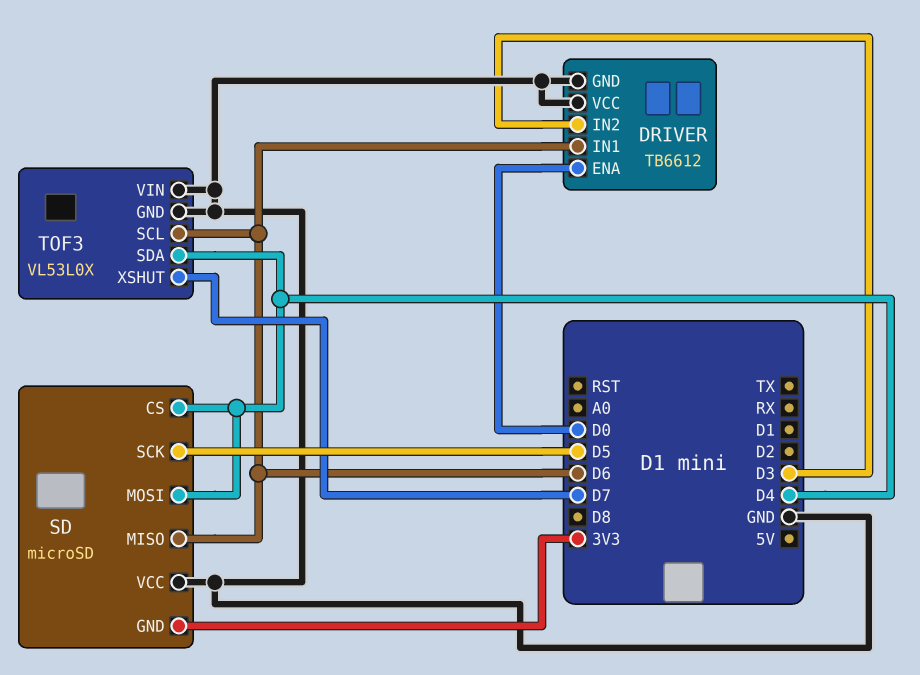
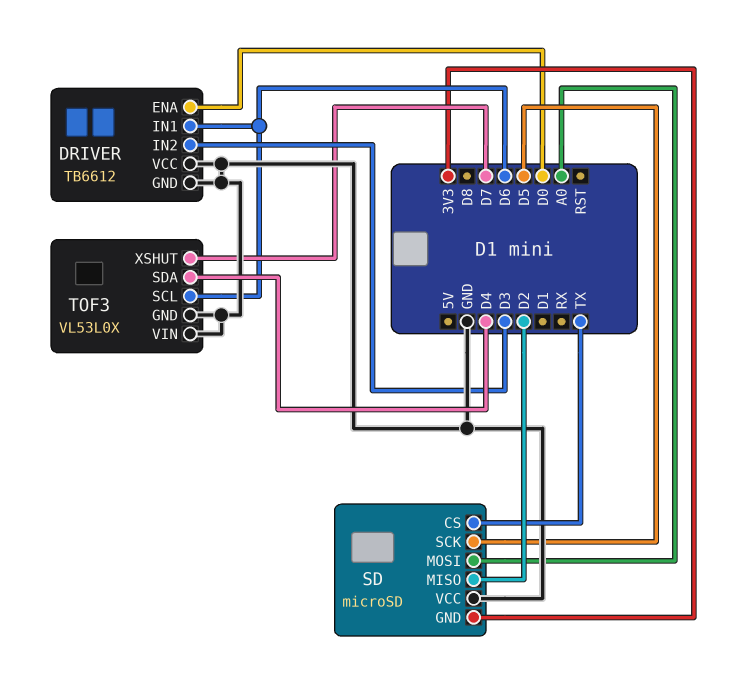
SD pin CS: D4 -> TX
SD pin MISO: D6 -> D2
SD pin MOSI: D4 -> A0

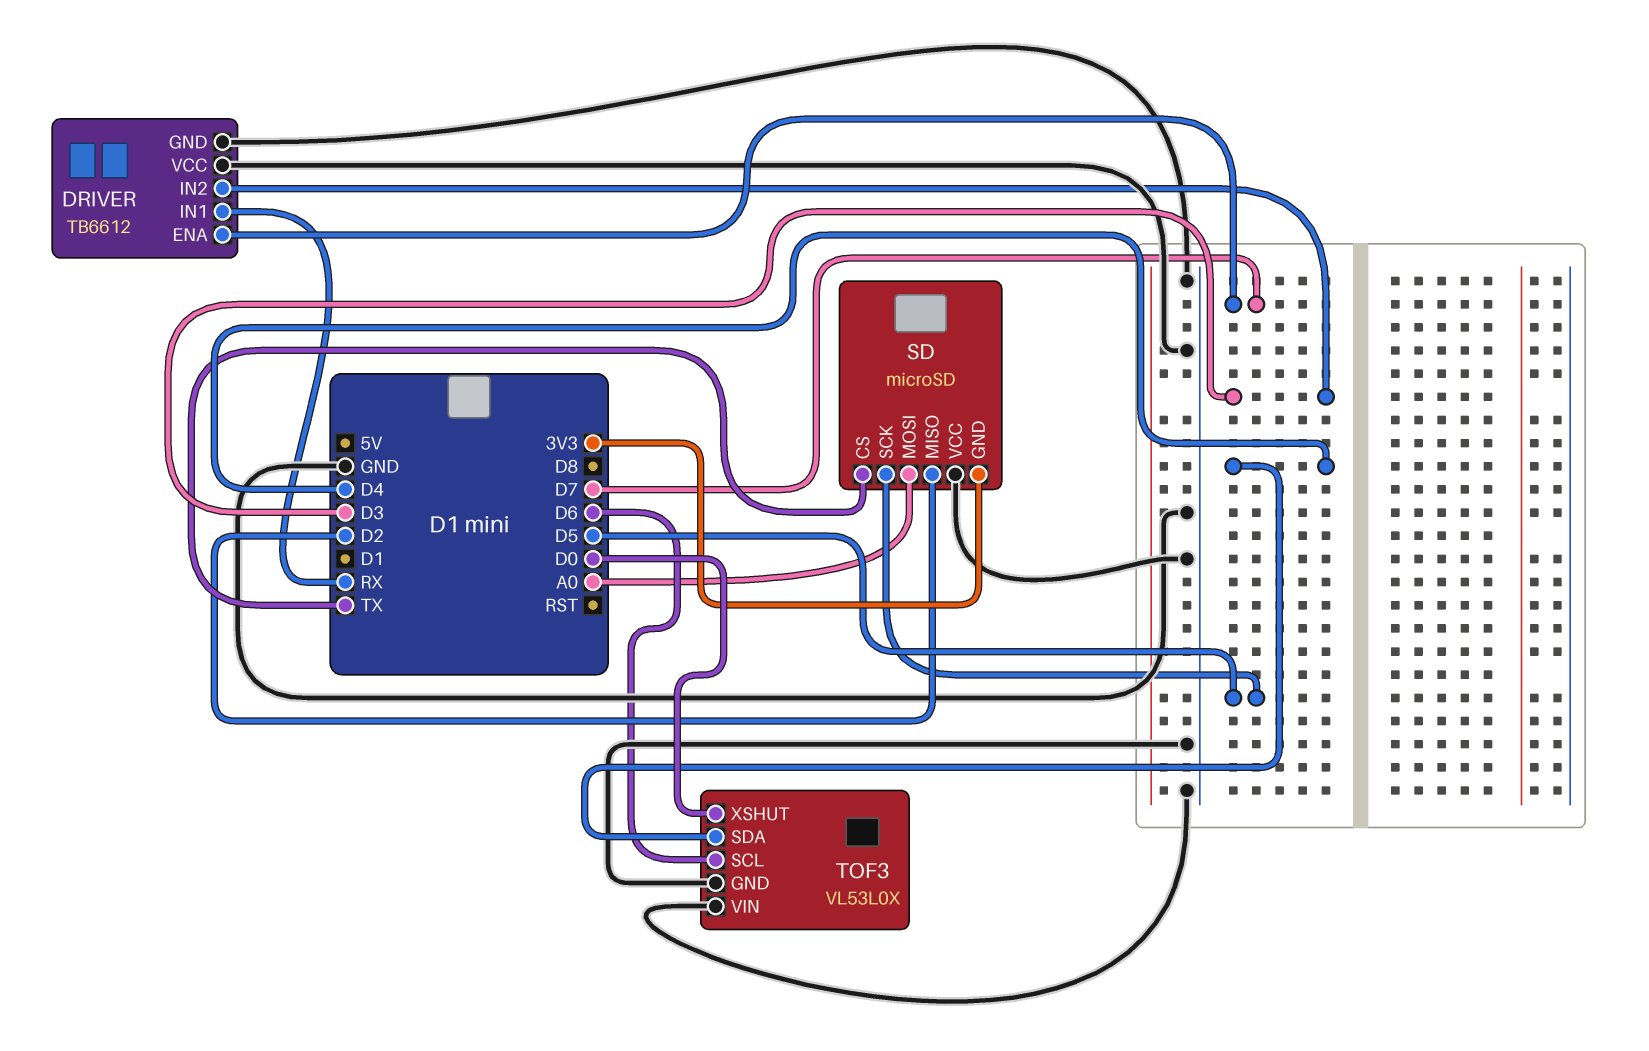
DRIVER pin ENA: D0 -> D7
DRIVER pin IN1: D6 -> RX
TOF3 pin XSHUT: D7 -> D0

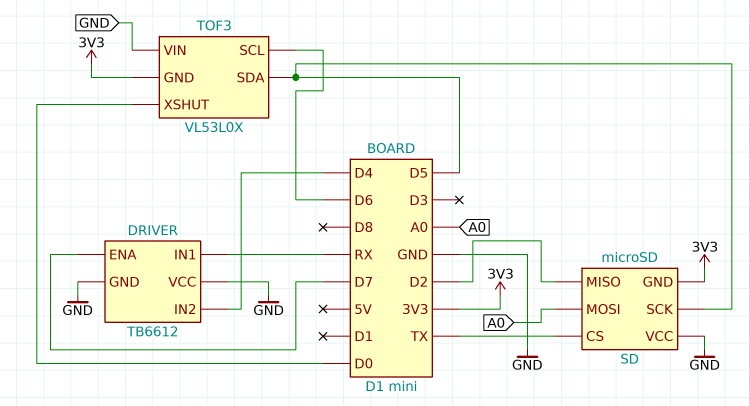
DRIVER pin IN2: D3 -> D4
TOF3 pin GND: GND -> 3V3
TOF3 pin SDA: D4 -> D5

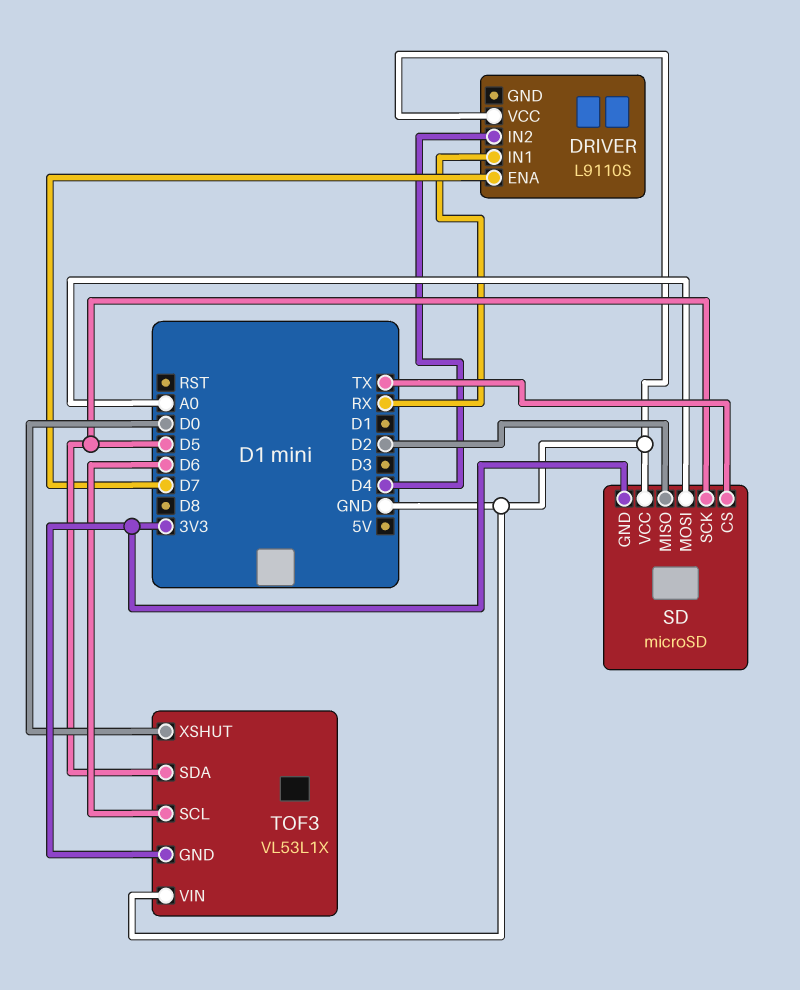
DRIVER: TB6612 -> L9110S
DRIVER pin GND: GND -> none
TOF3: VL53L0X -> VL53L1X

